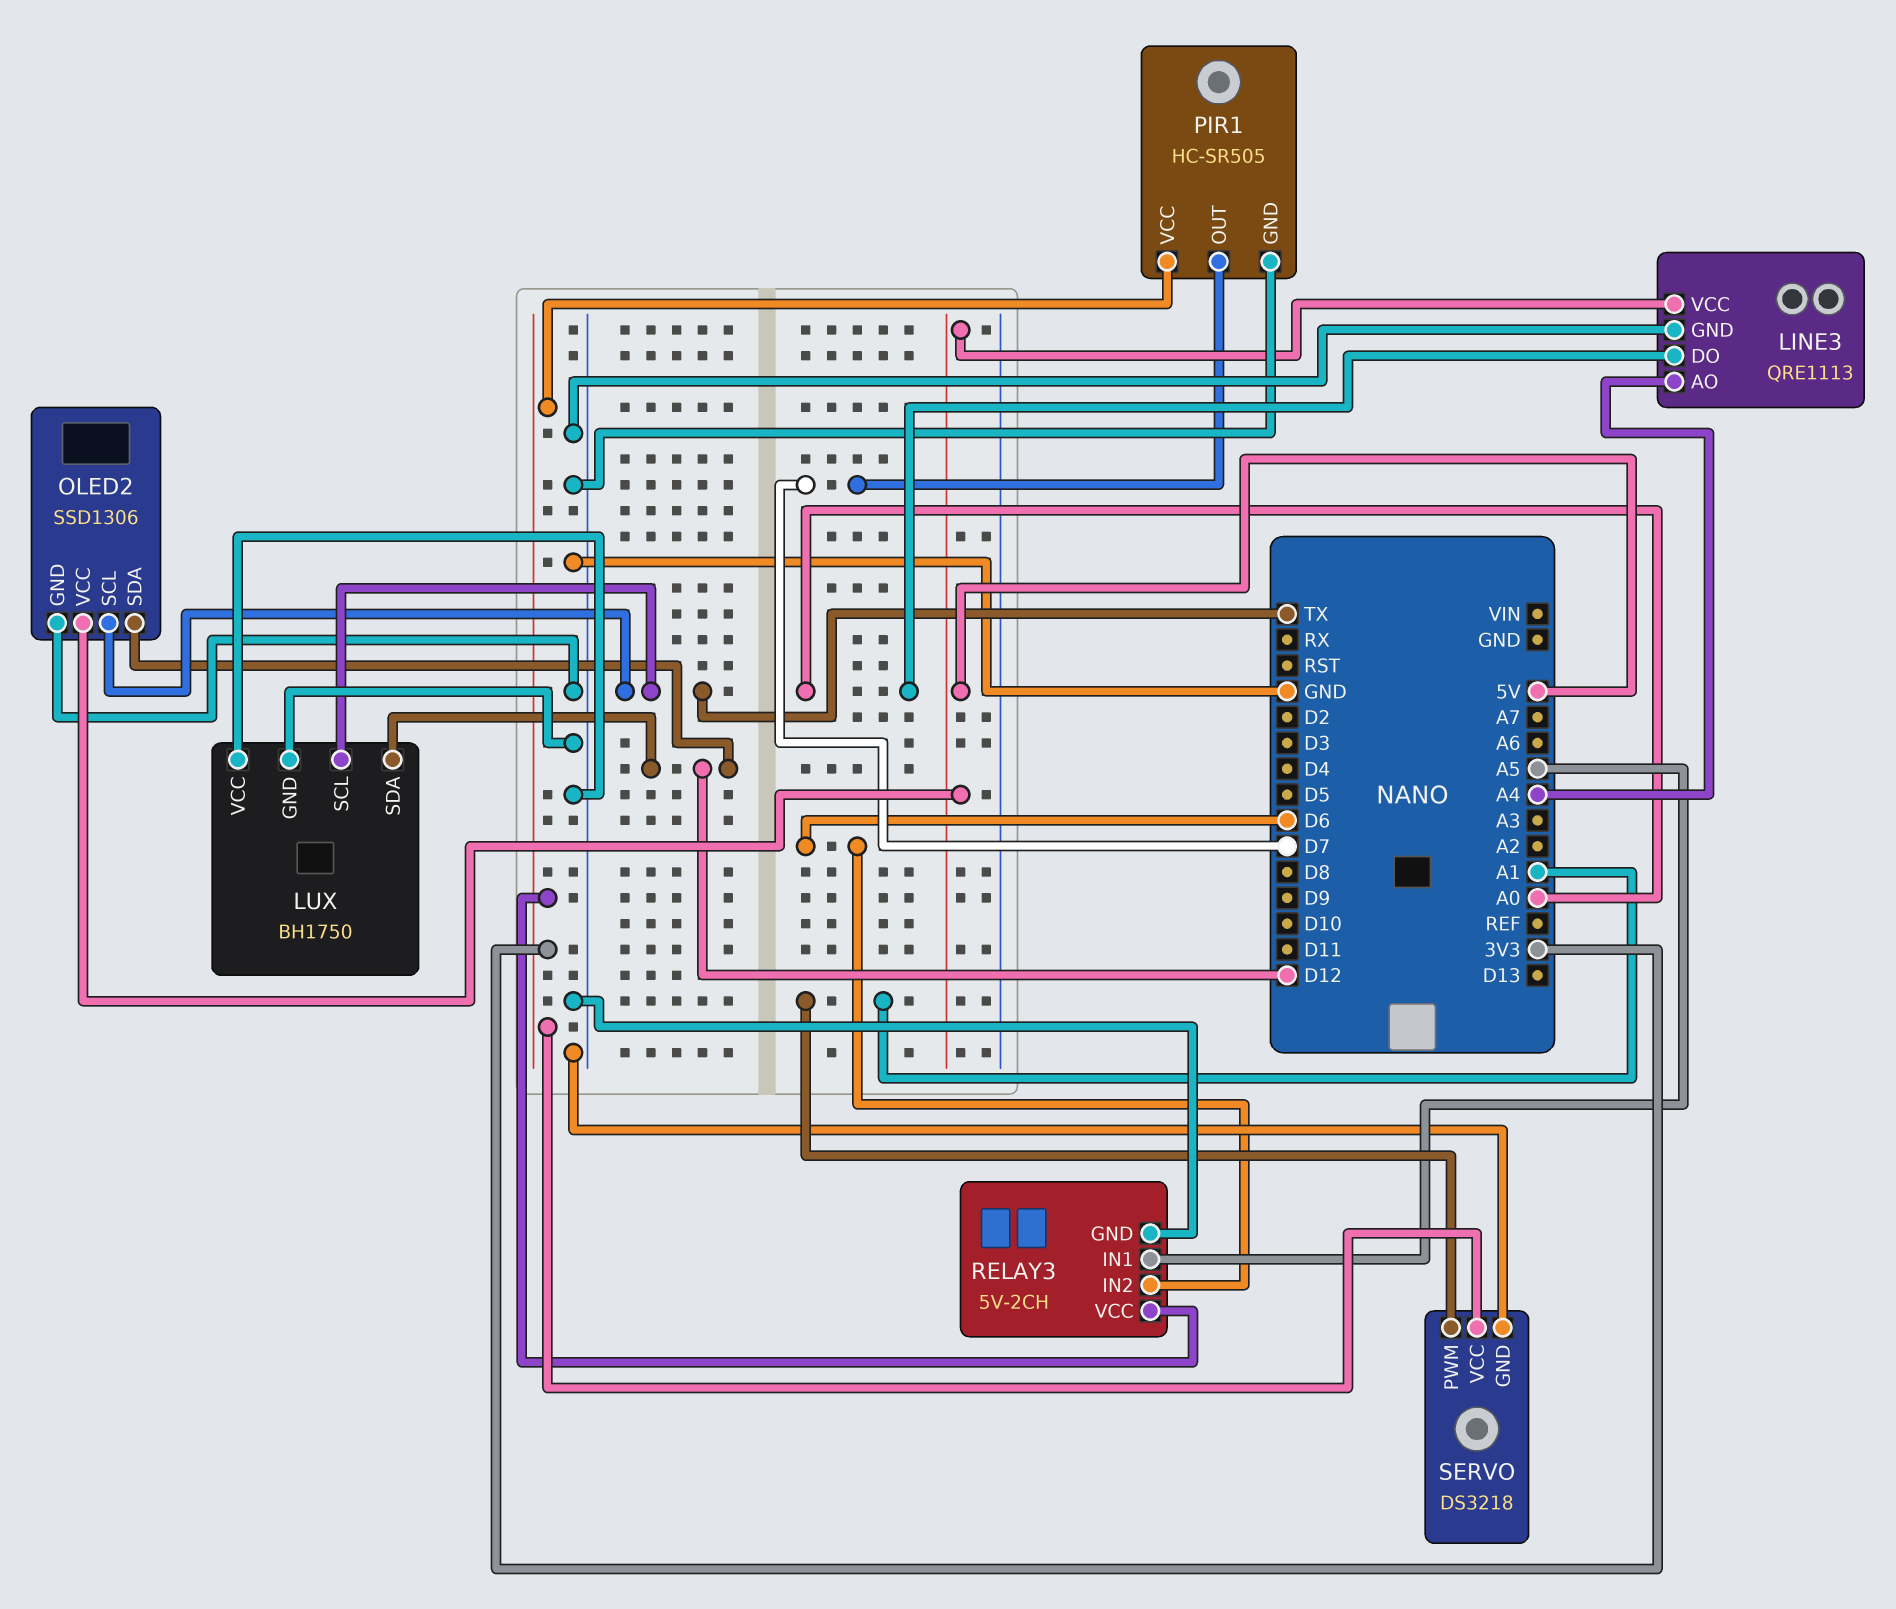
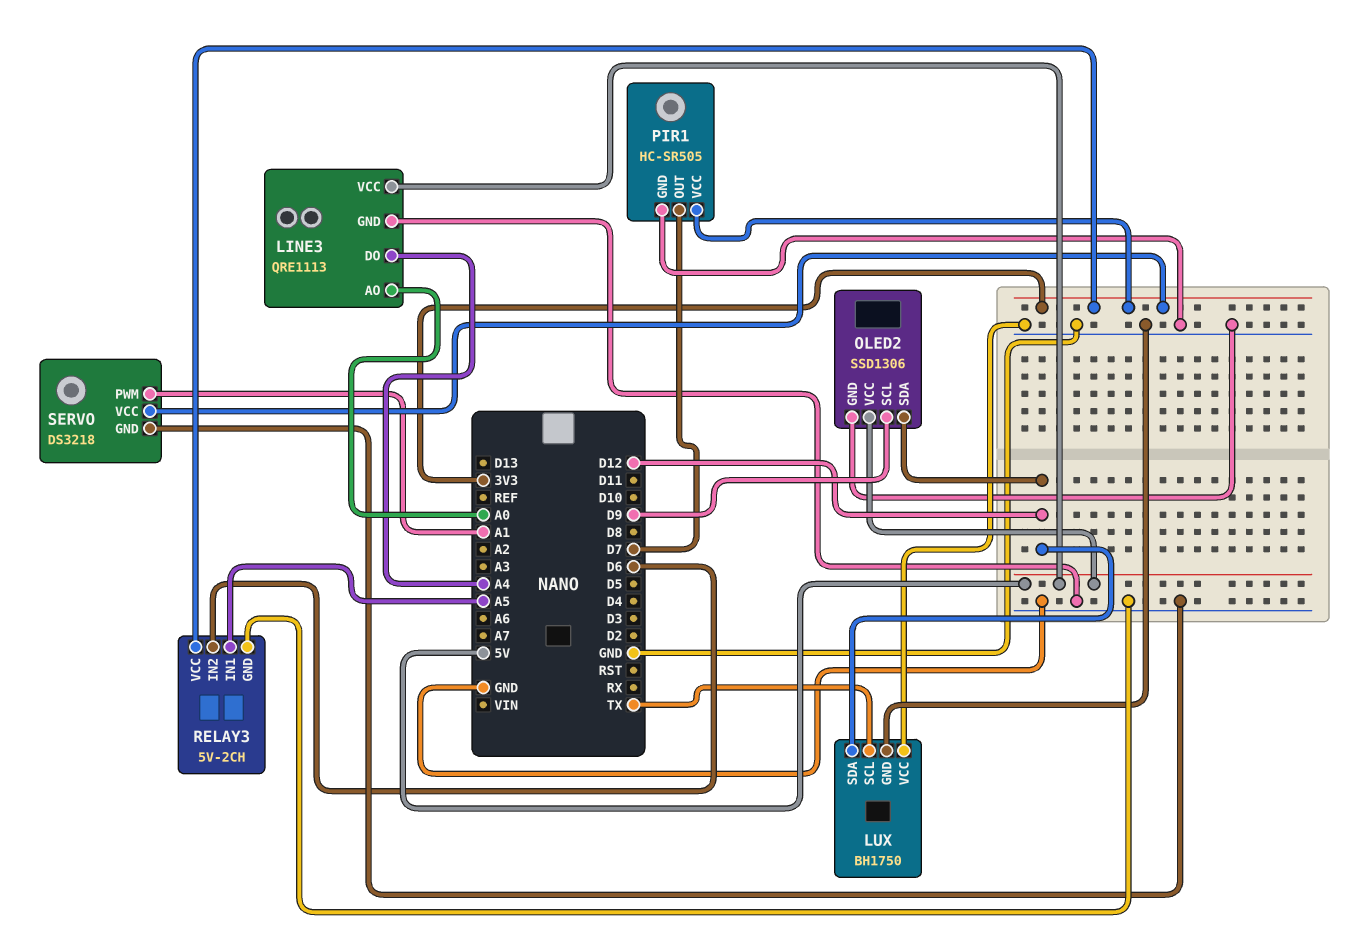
LINE3 pin AO: A4 -> A0
LINE3 pin DO: A0 -> A4
OLED2 pin SCL: TX -> D9

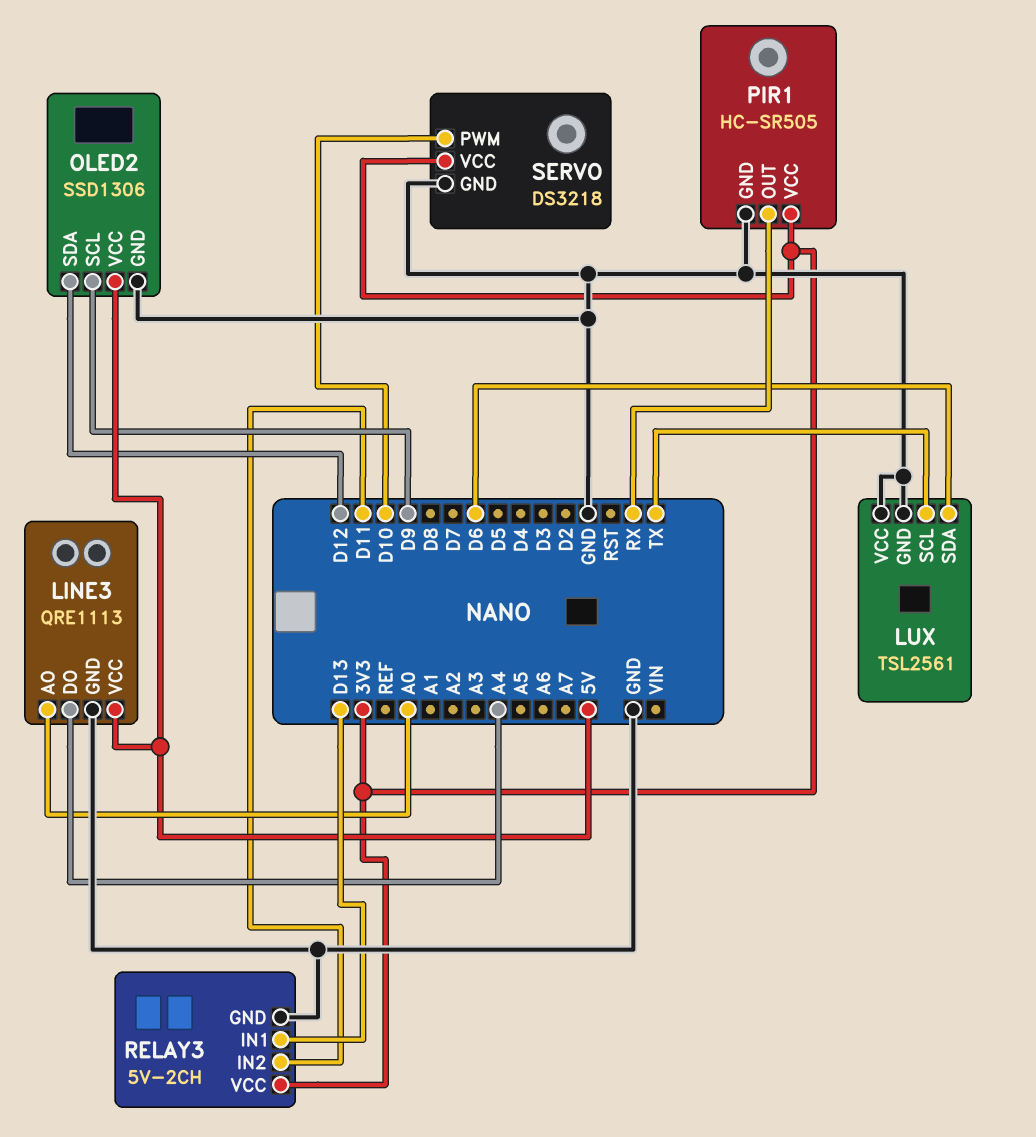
LUX: BH1750 -> TSL2561
LUX pin SDA: D12 -> D6
PIR1 pin OUT: D7 -> RX
RELAY3 pin IN1: A5 -> D13
RELAY3 pin IN2: D6 -> D11
SERVO pin PWM: A1 -> D10

